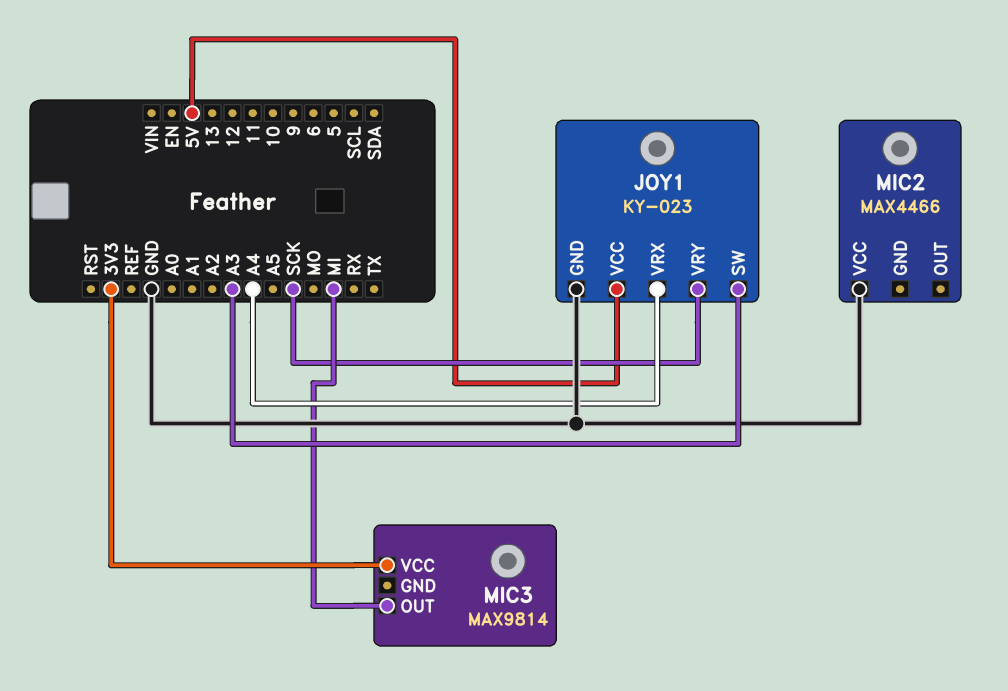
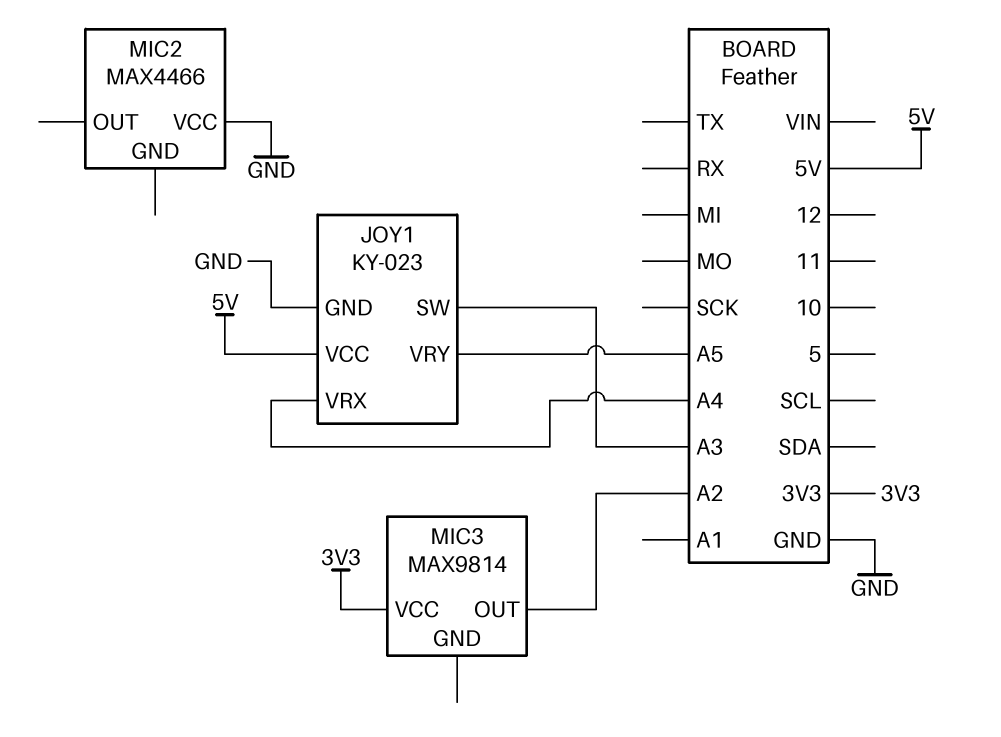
JOY1 pin VRY: SCK -> A5
MIC3 pin OUT: MI -> A2

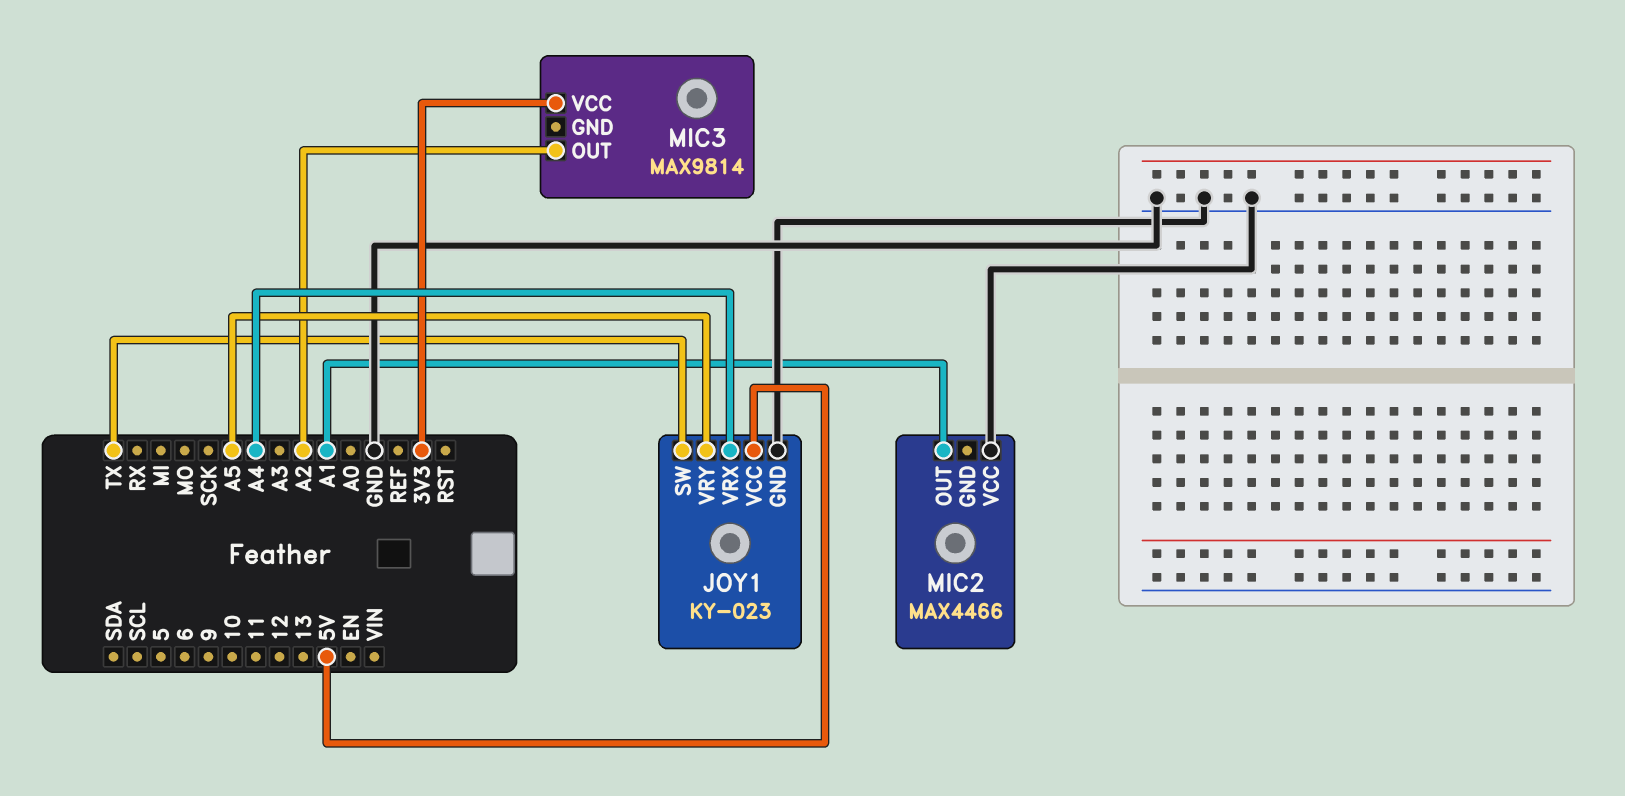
JOY1 pin SW: A3 -> TX
MIC2 pin OUT: none -> A1

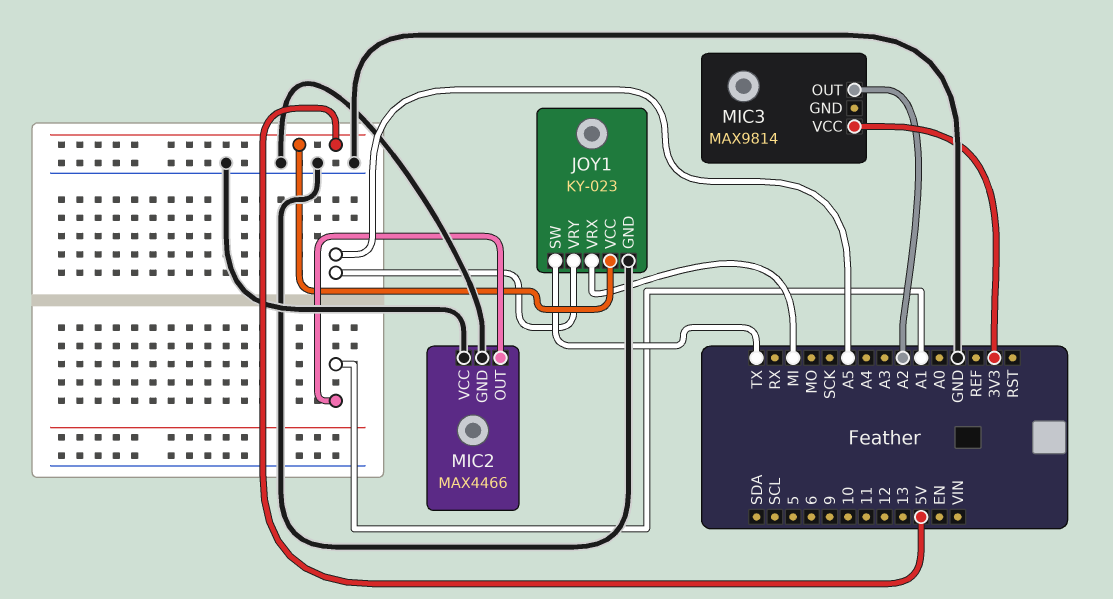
JOY1 pin VRX: A4 -> MI
MIC2 pin GND: none -> GND

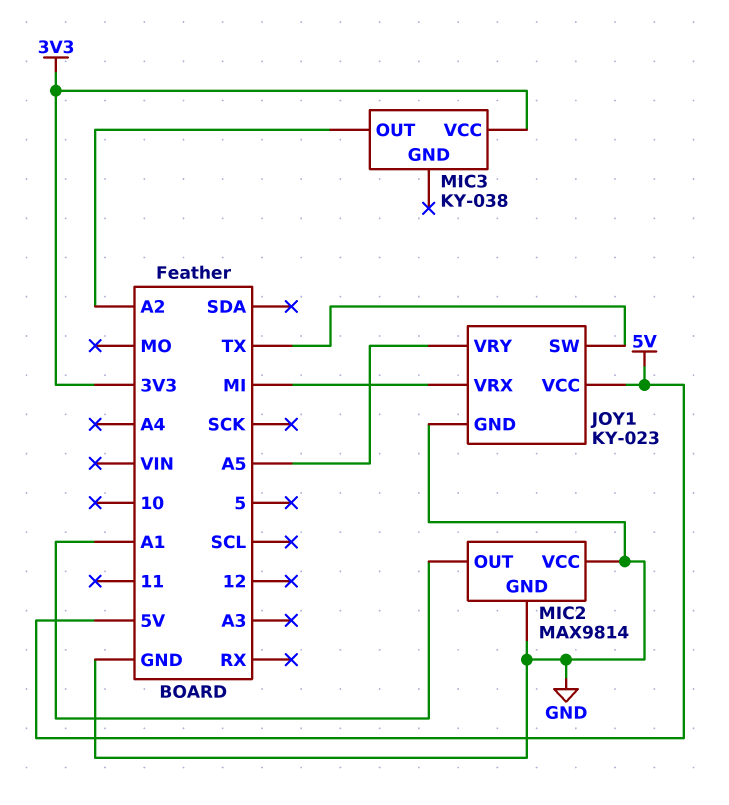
MIC2: MAX4466 -> MAX9814
MIC3: MAX9814 -> KY-038

